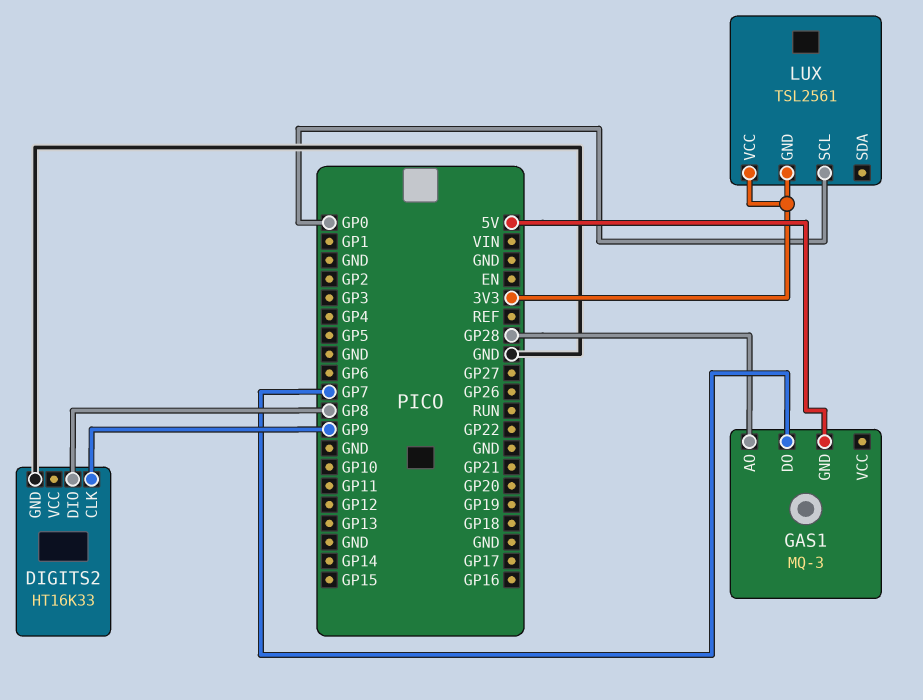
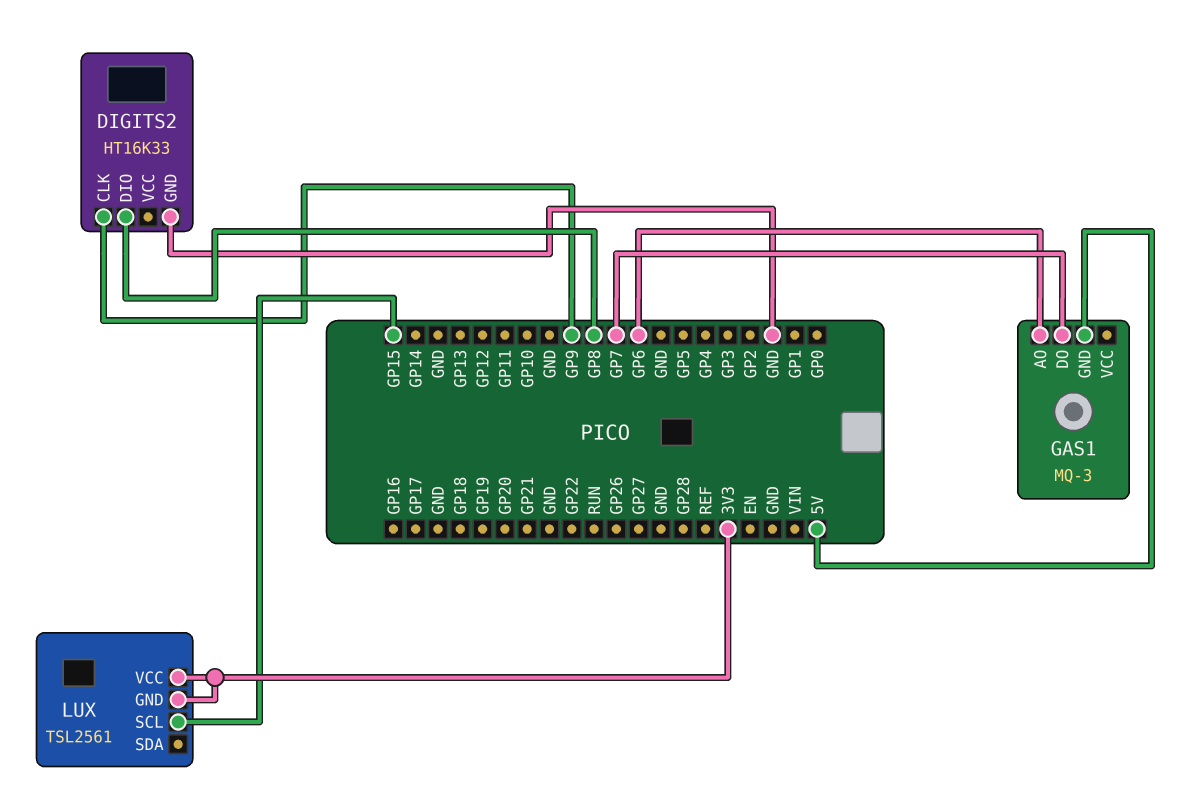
GAS1 pin AO: GP28 -> GP6
LUX pin SCL: GP0 -> GP15

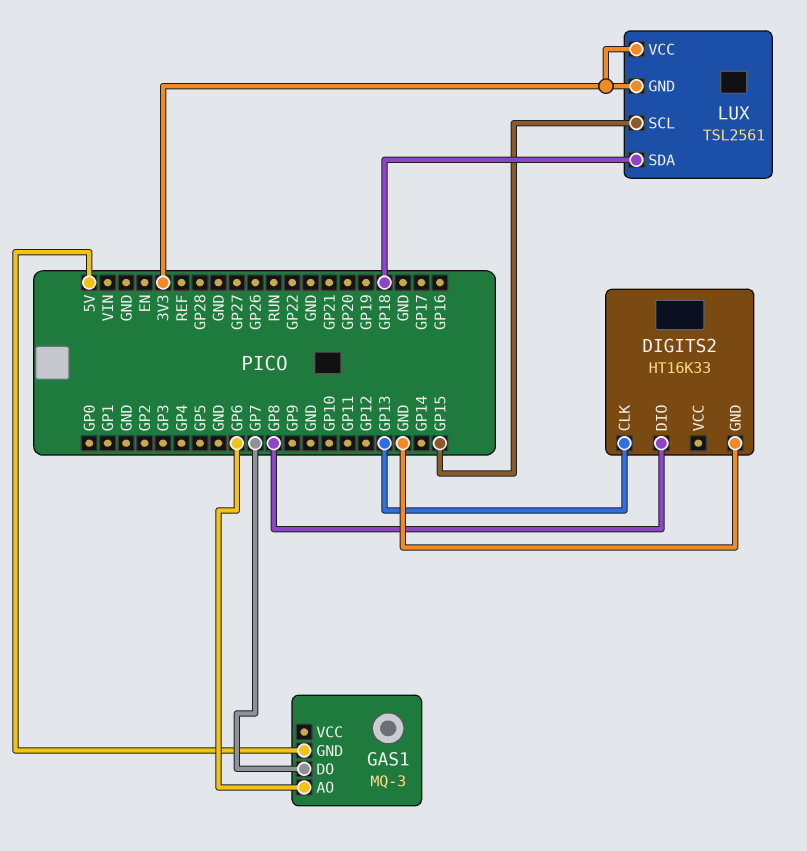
DIGITS2 pin CLK: GP9 -> GP13
LUX pin SDA: none -> GP18

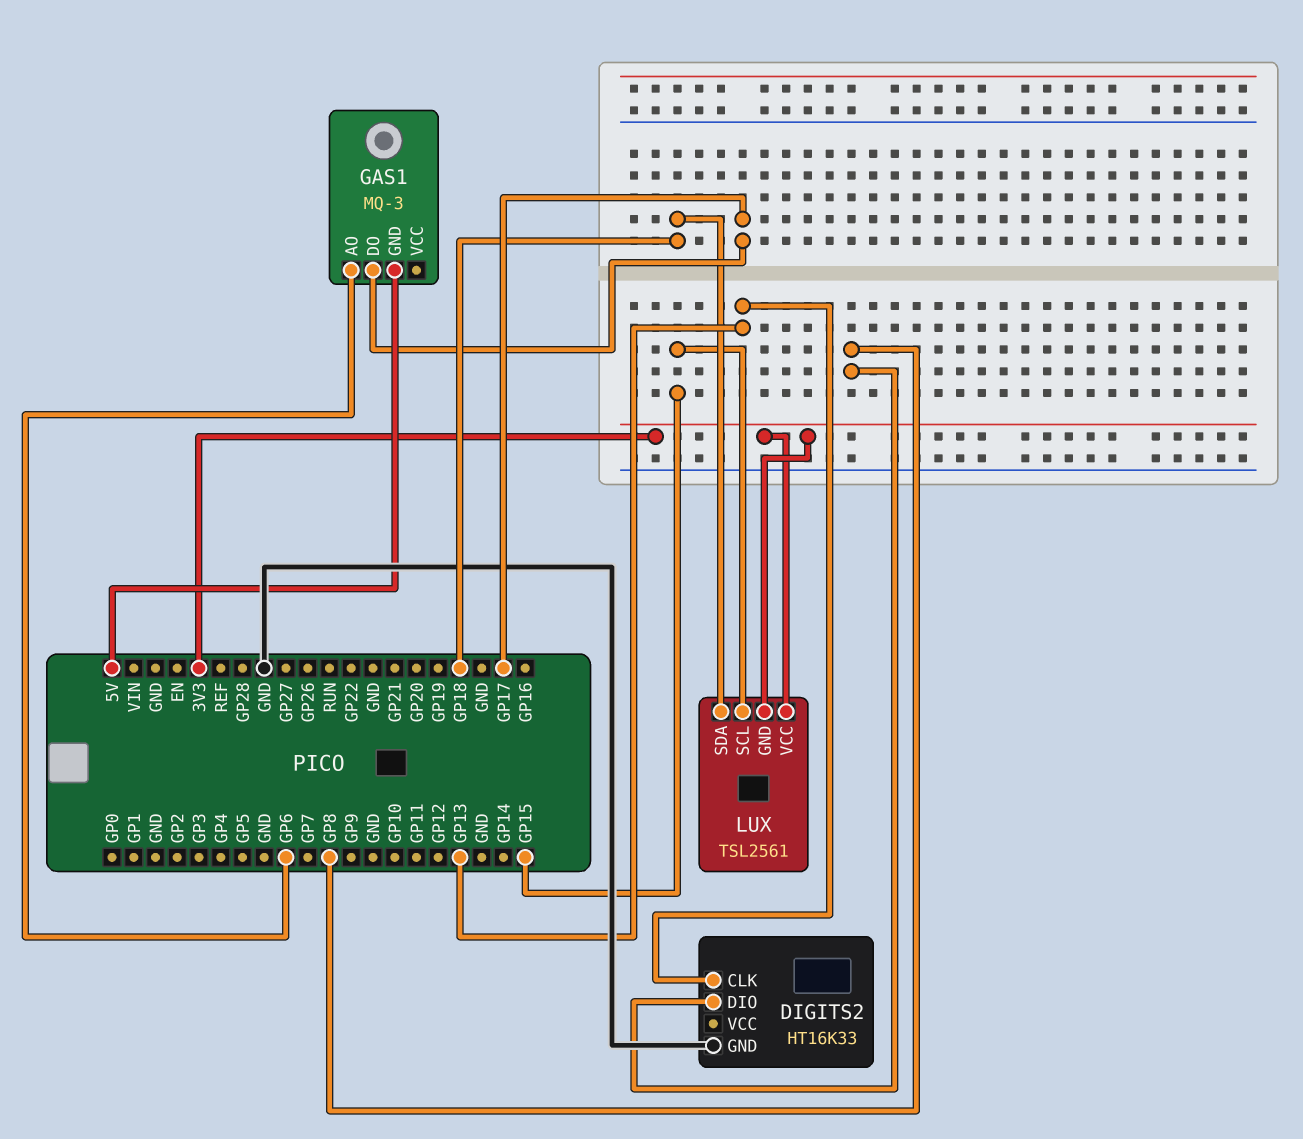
GAS1 pin DO: GP7 -> GP17

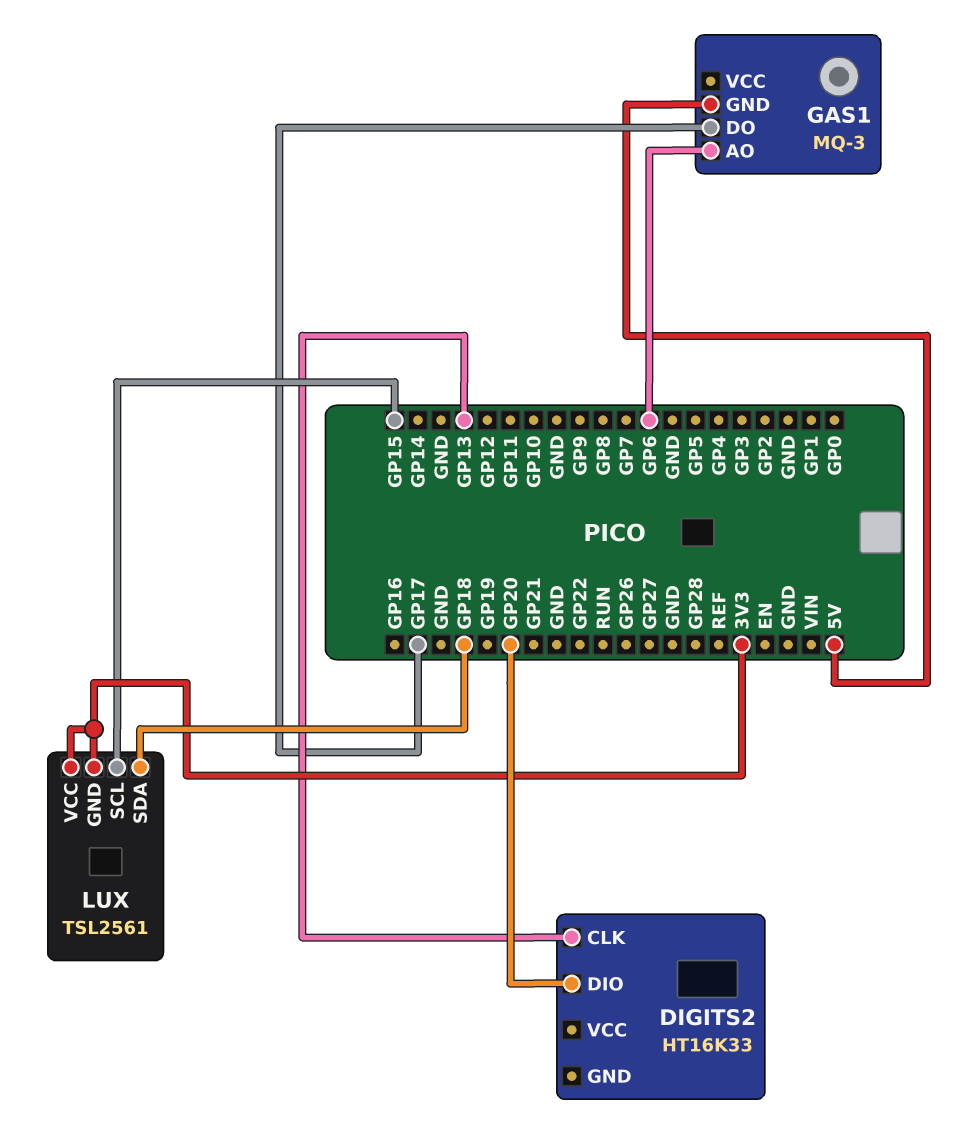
DIGITS2 pin DIO: GP8 -> GP20
DIGITS2 pin GND: GND -> none

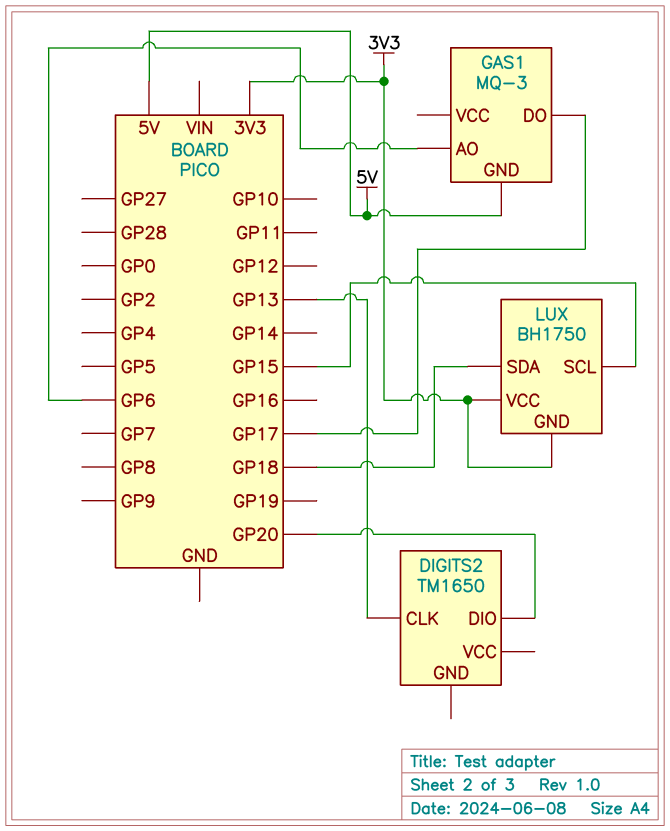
DIGITS2: HT16K33 -> TM1650
LUX: TSL2561 -> BH1750

